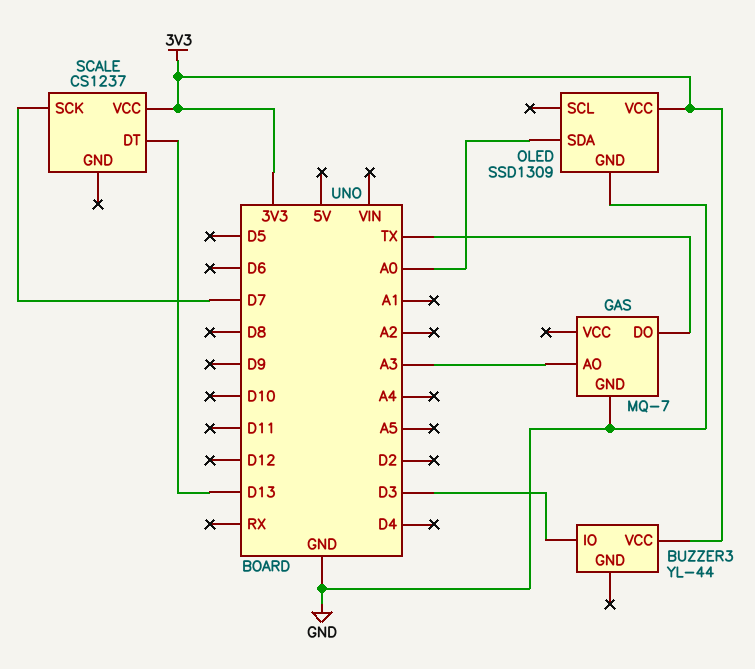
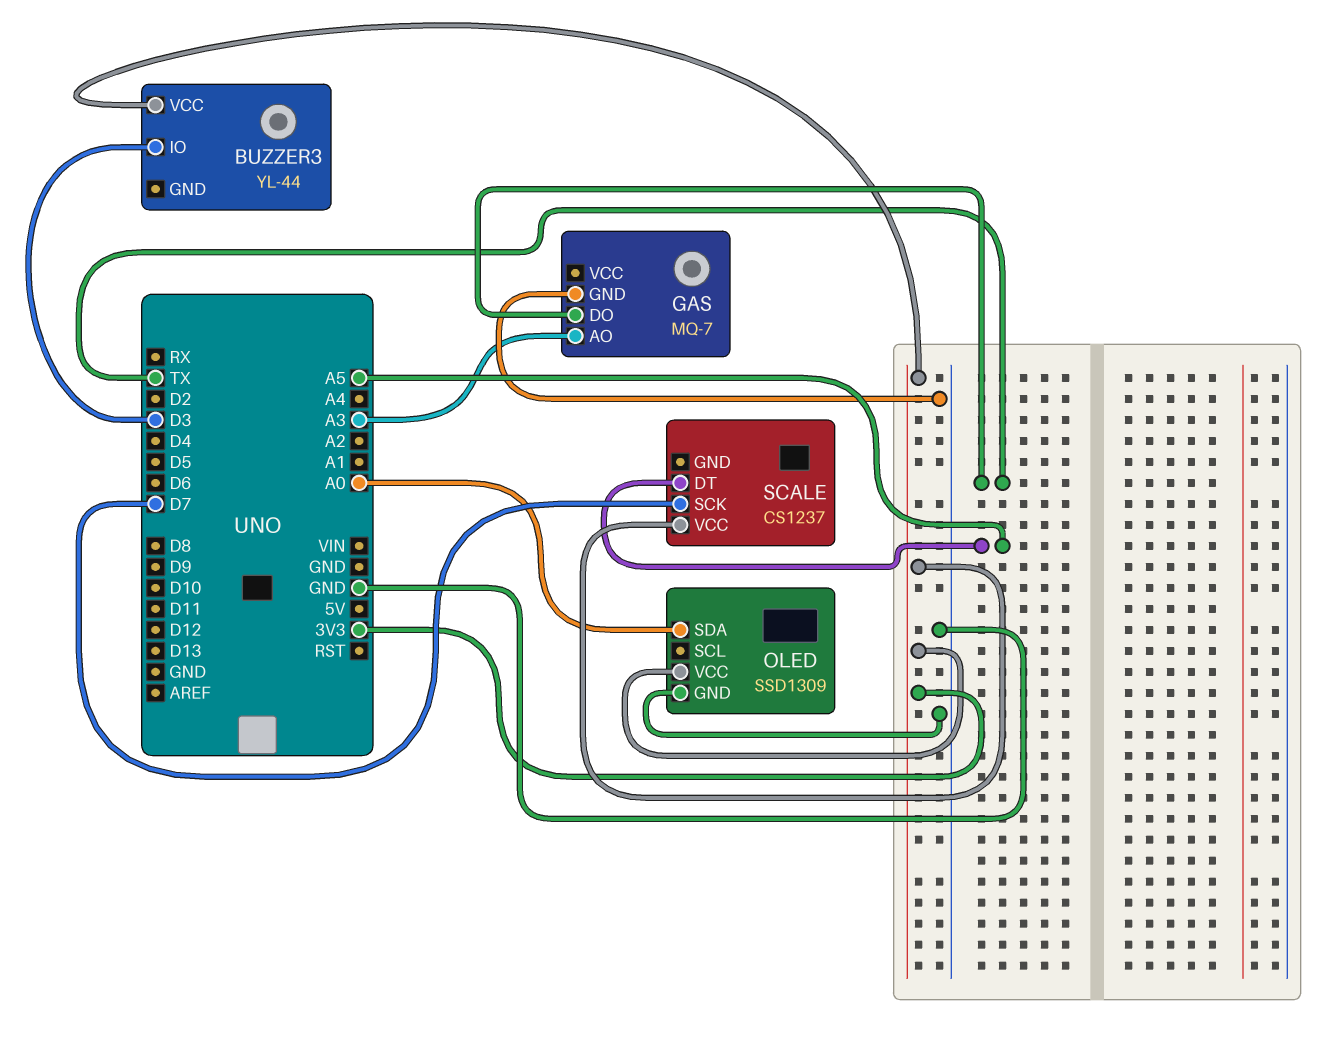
SCALE pin DT: D13 -> A5

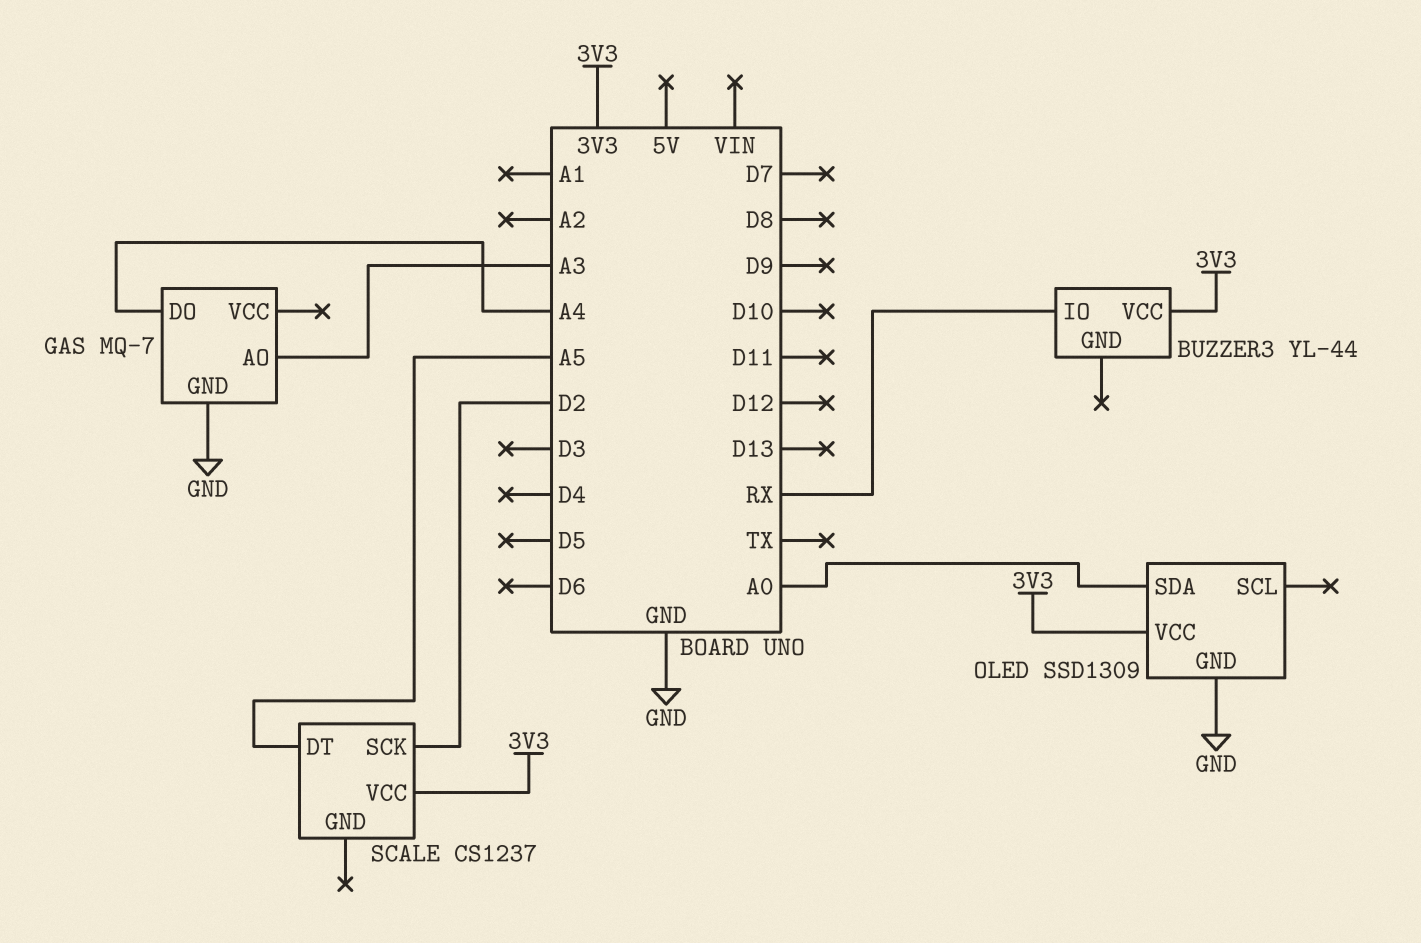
BUZZER3 pin IO: D3 -> RX
GAS pin DO: TX -> A4
SCALE pin SCK: D7 -> D2

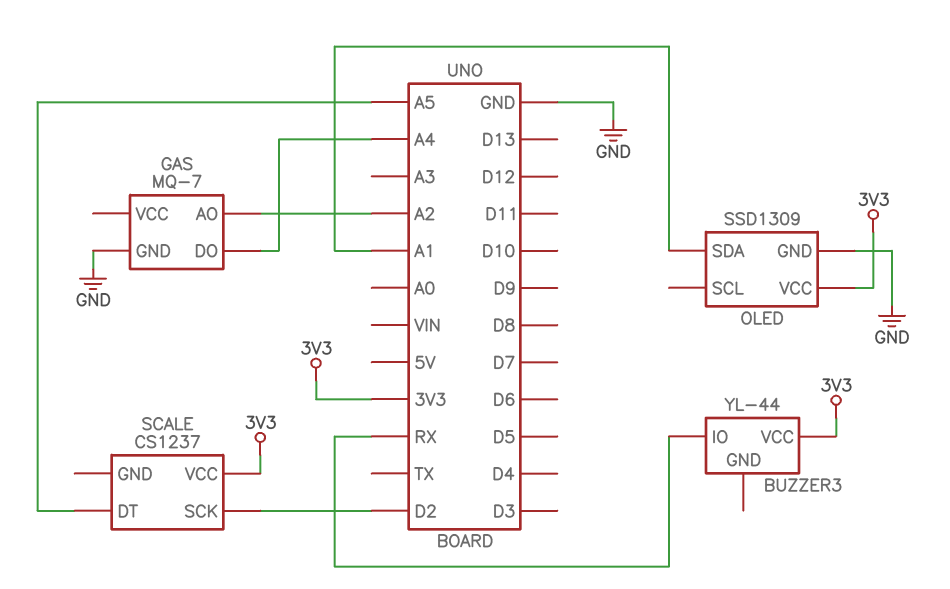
GAS pin AO: A3 -> A2
OLED pin SDA: A0 -> A1

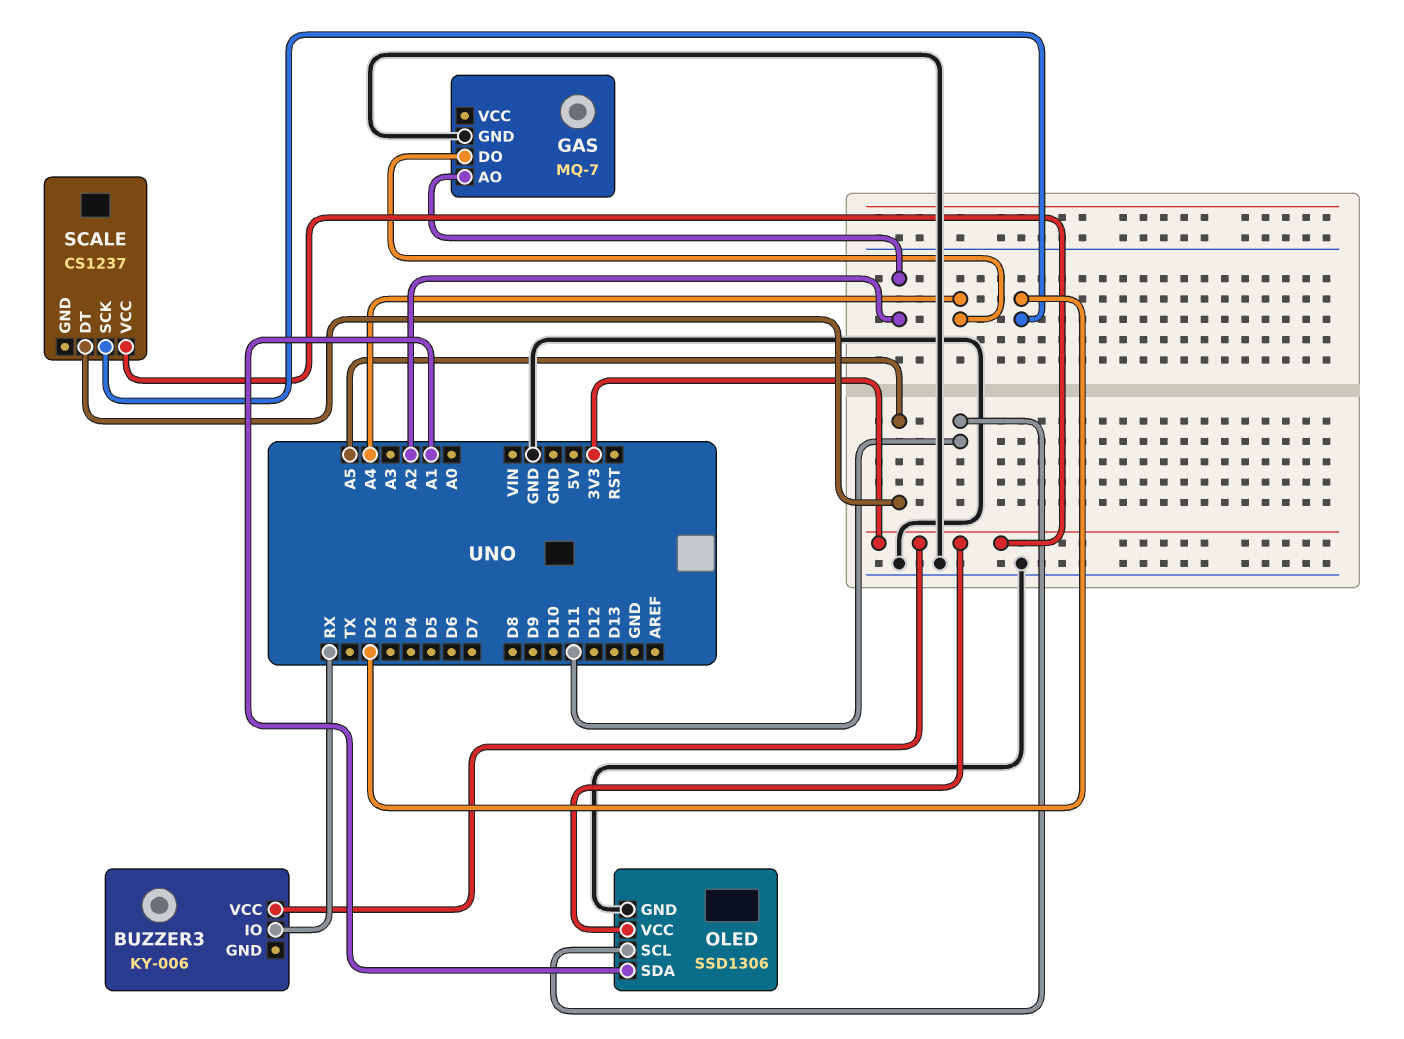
BUZZER3: YL-44 -> KY-006
OLED: SSD1309 -> SSD1306
OLED pin SCL: none -> D11

